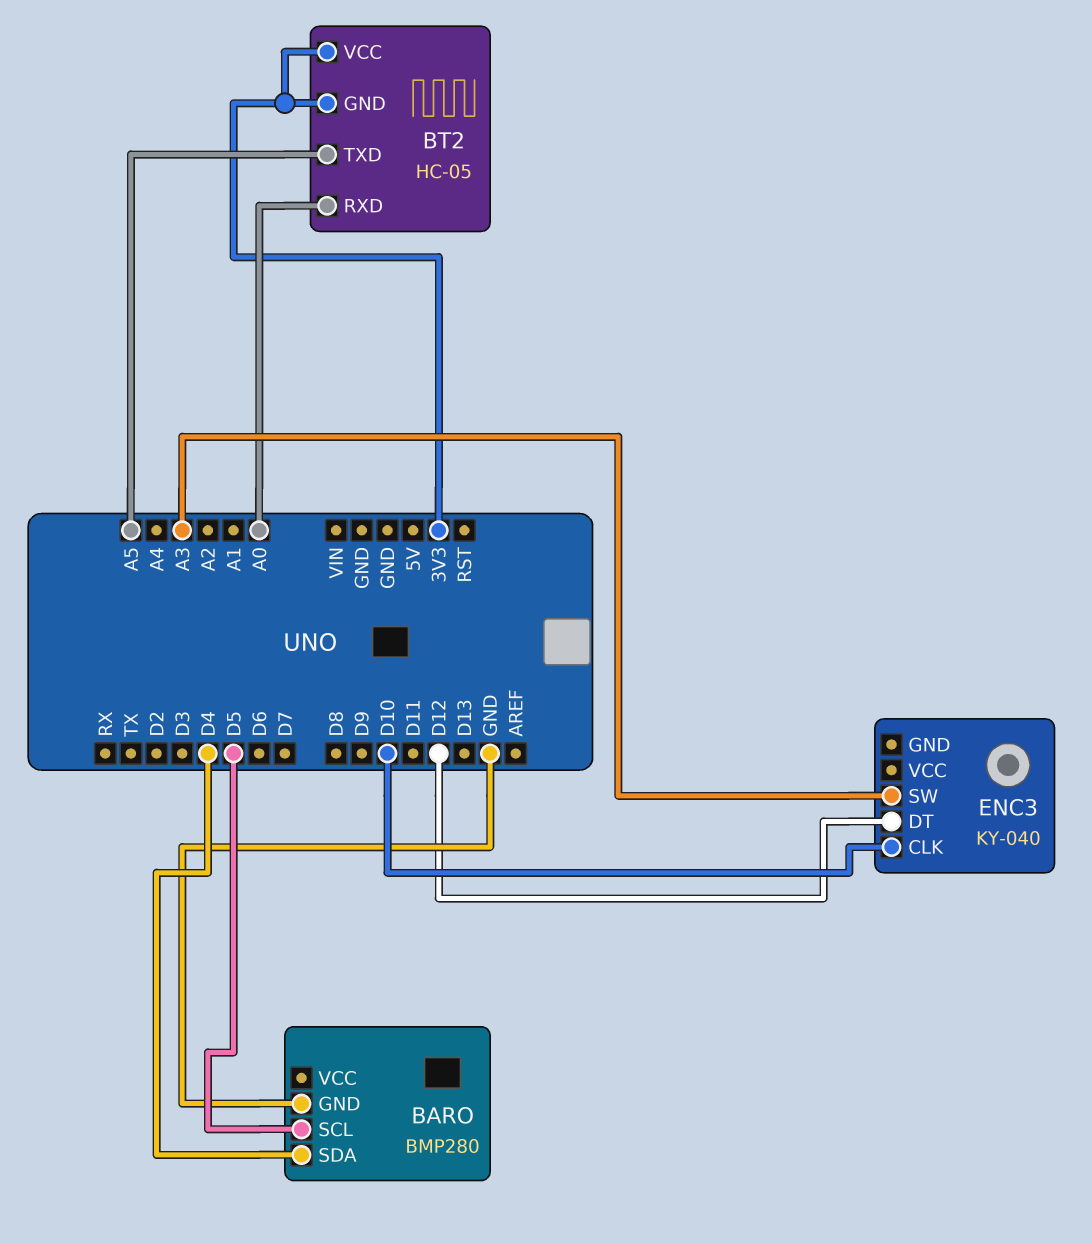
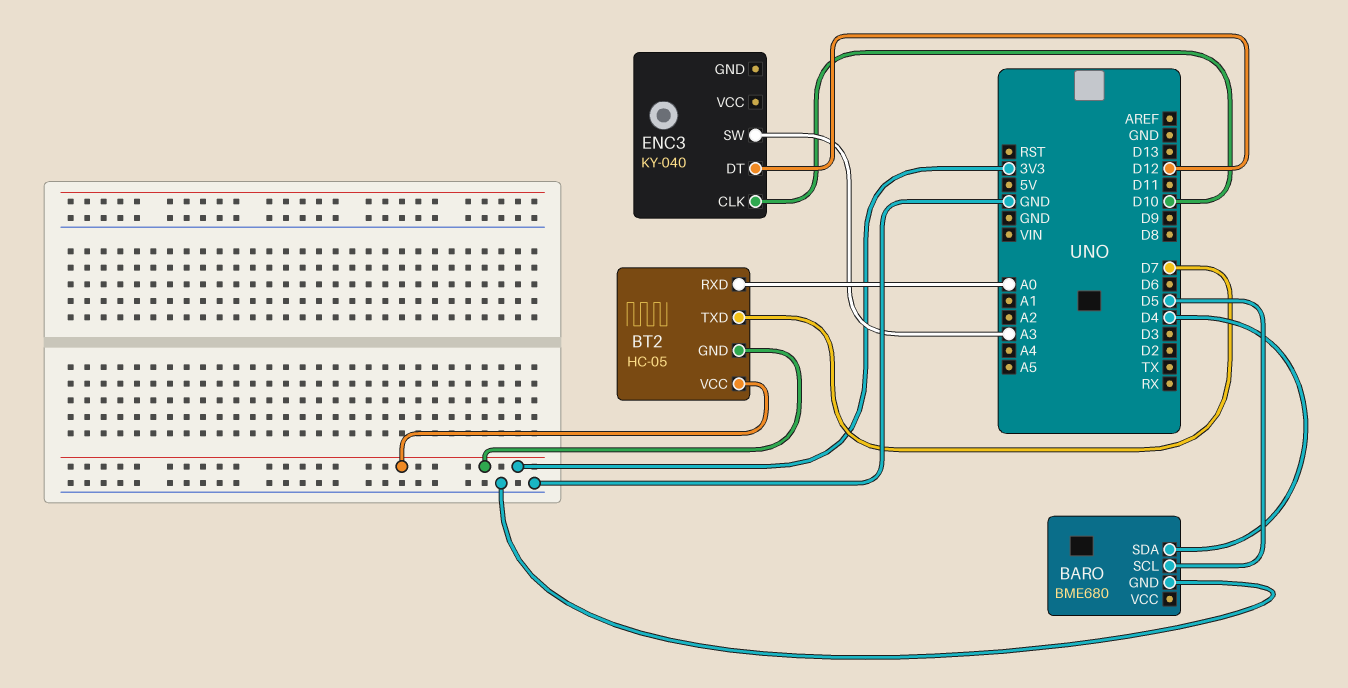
BARO: BMP280 -> BME680
BT2 pin TXD: A5 -> D7

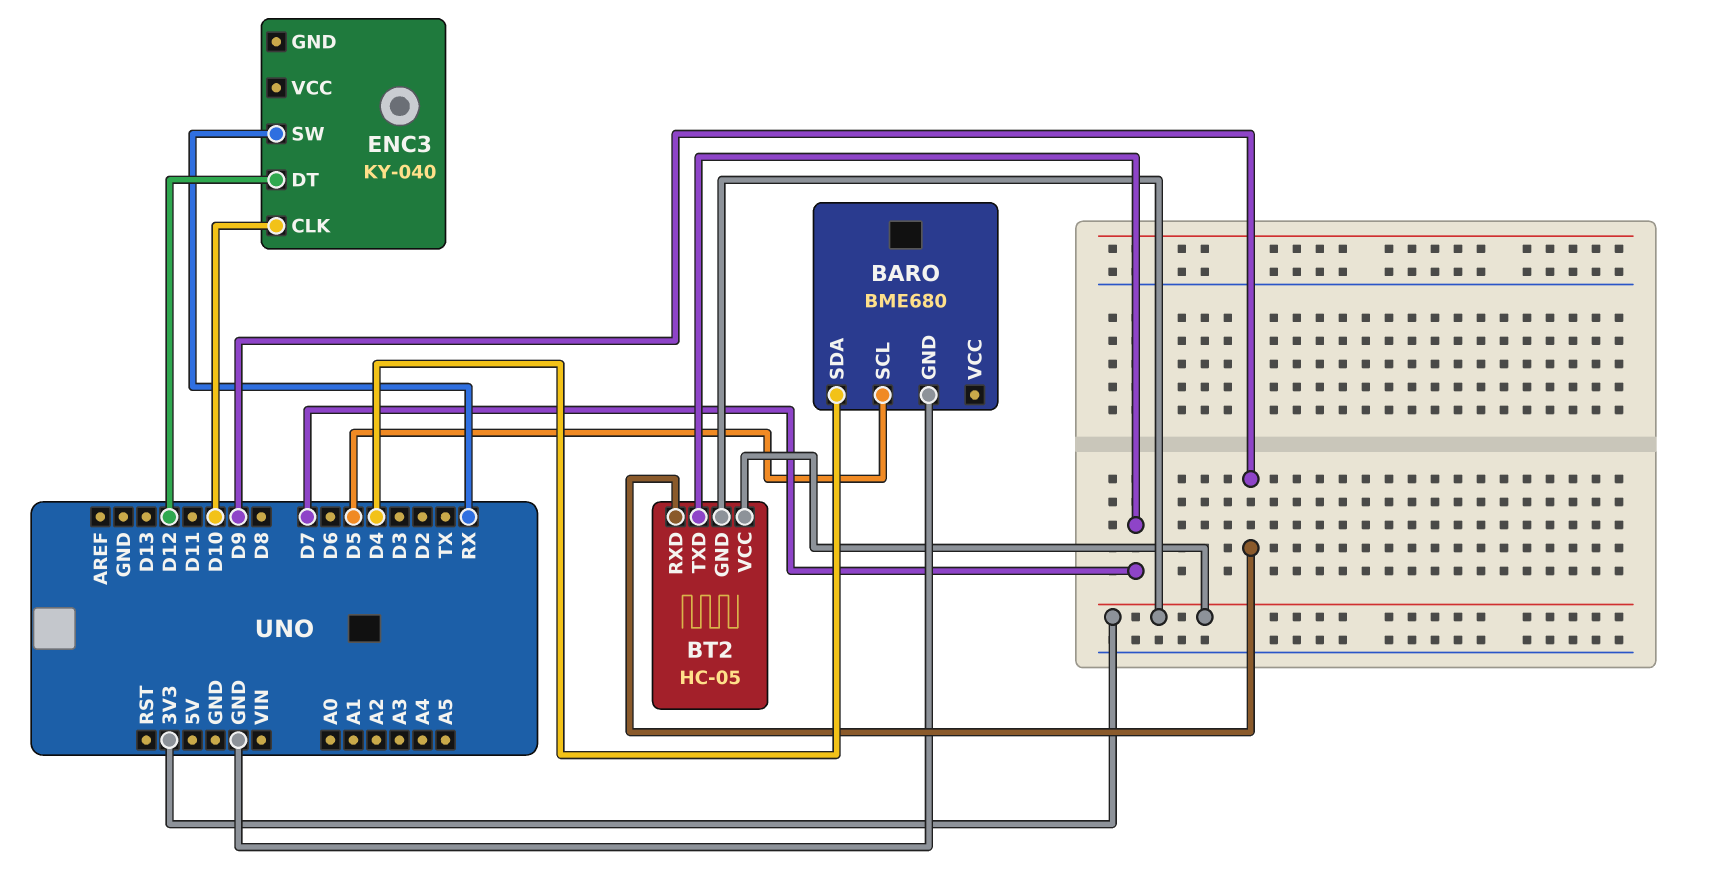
BT2 pin RXD: A0 -> D9
ENC3 pin SW: A3 -> RX

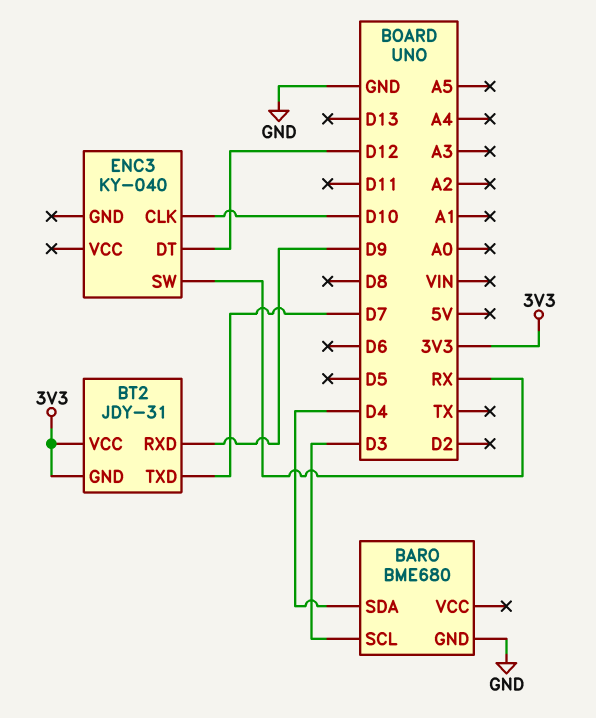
BARO pin SCL: D5 -> D3
BT2: HC-05 -> JDY-31

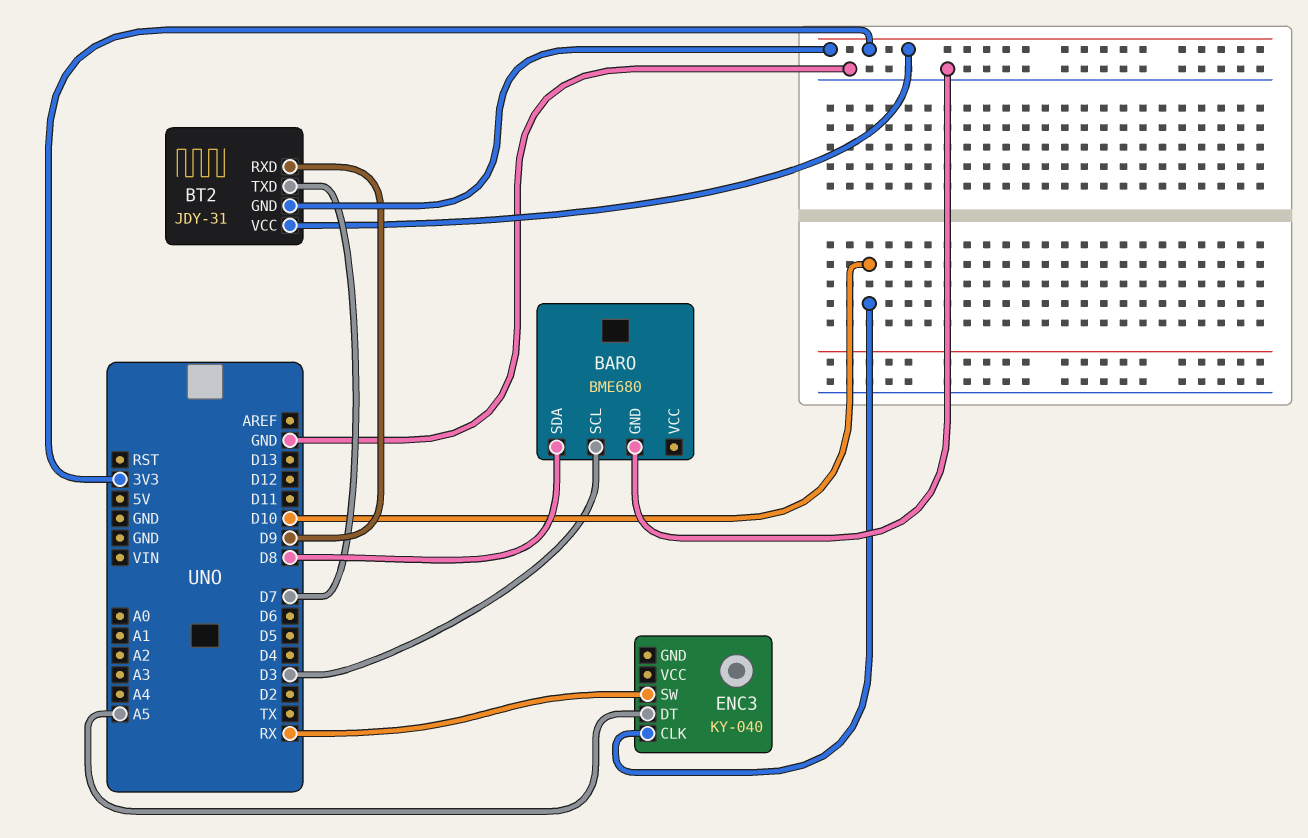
BARO pin SDA: D4 -> D8
ENC3 pin DT: D12 -> A5

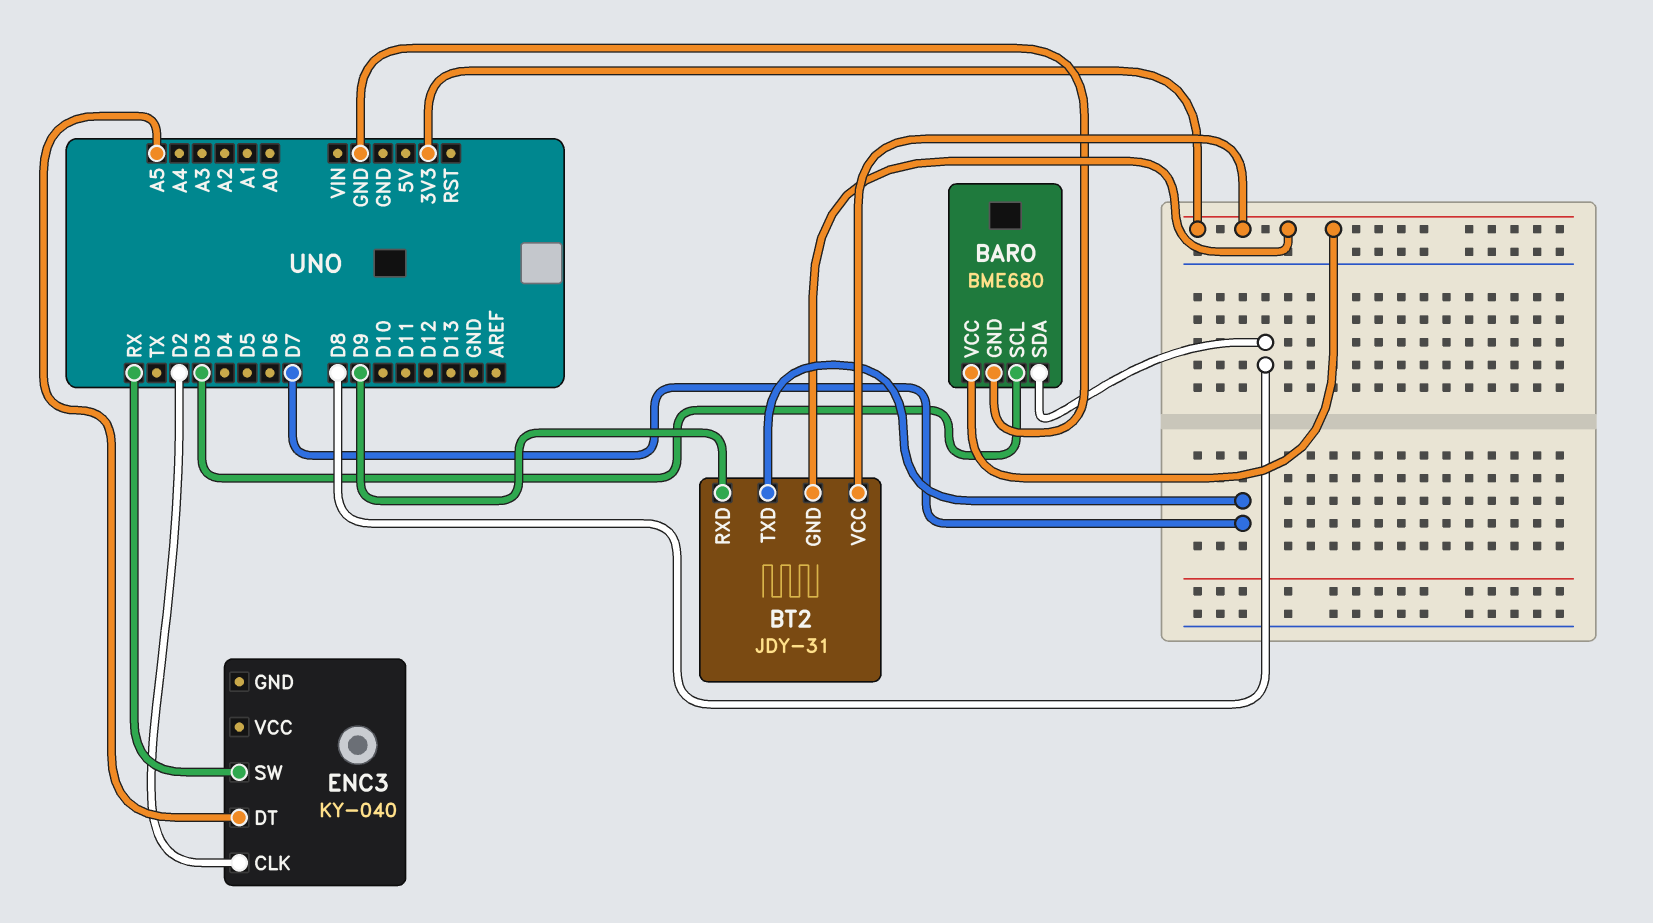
BARO pin VCC: none -> 3V3
ENC3 pin CLK: D10 -> D2

